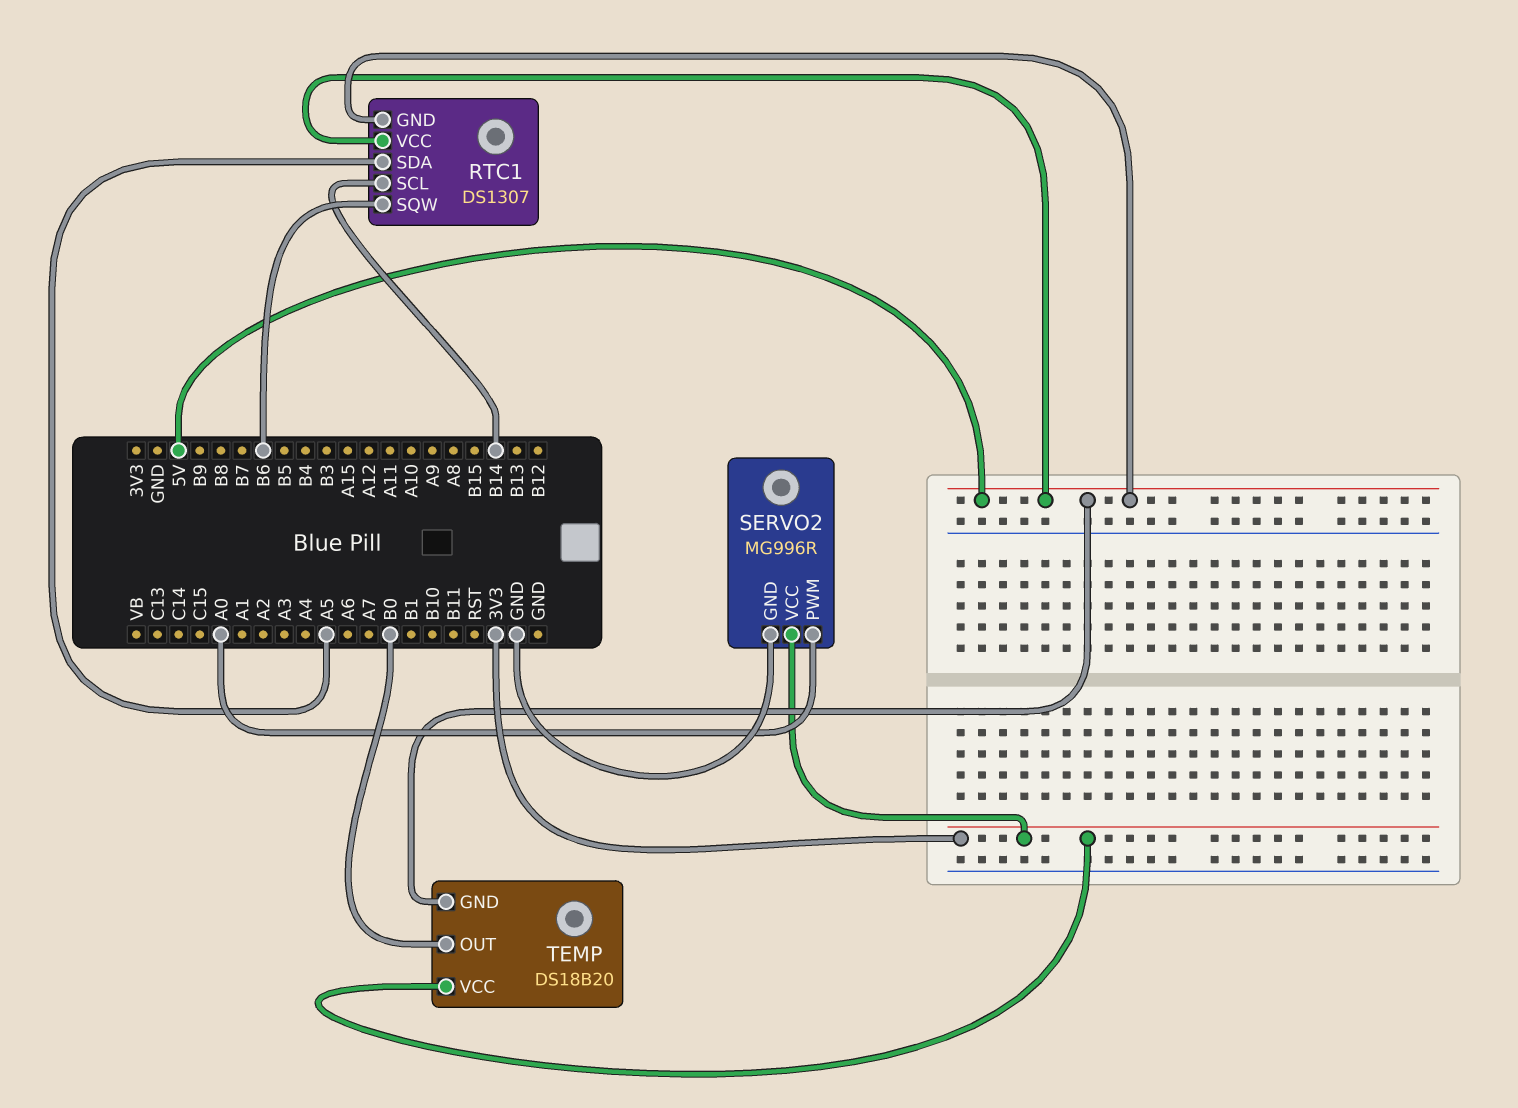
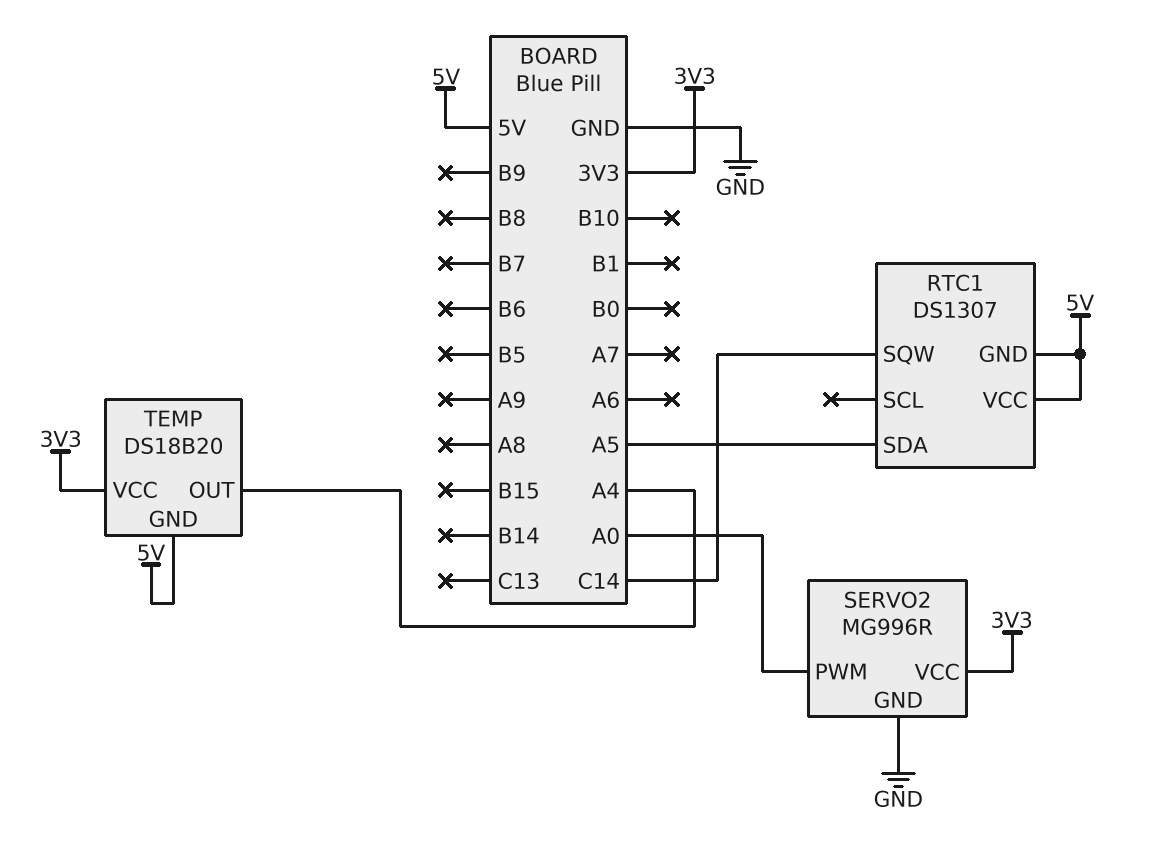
RTC1 pin SCL: B14 -> none
RTC1 pin SQW: B6 -> C14
TEMP pin OUT: B0 -> A4

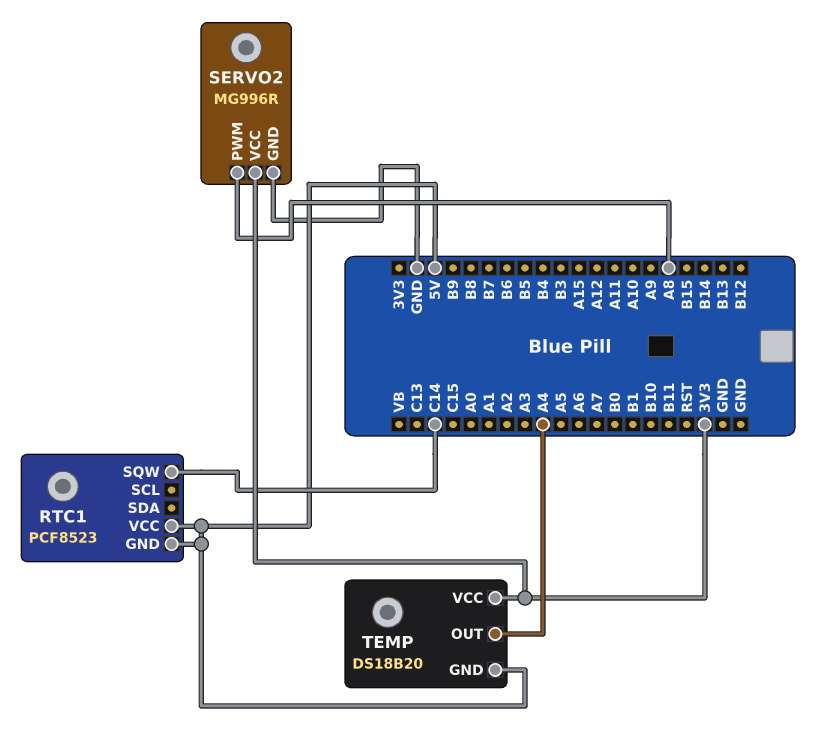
RTC1: DS1307 -> PCF8523
RTC1 pin SDA: A5 -> none
SERVO2 pin PWM: A0 -> A8

